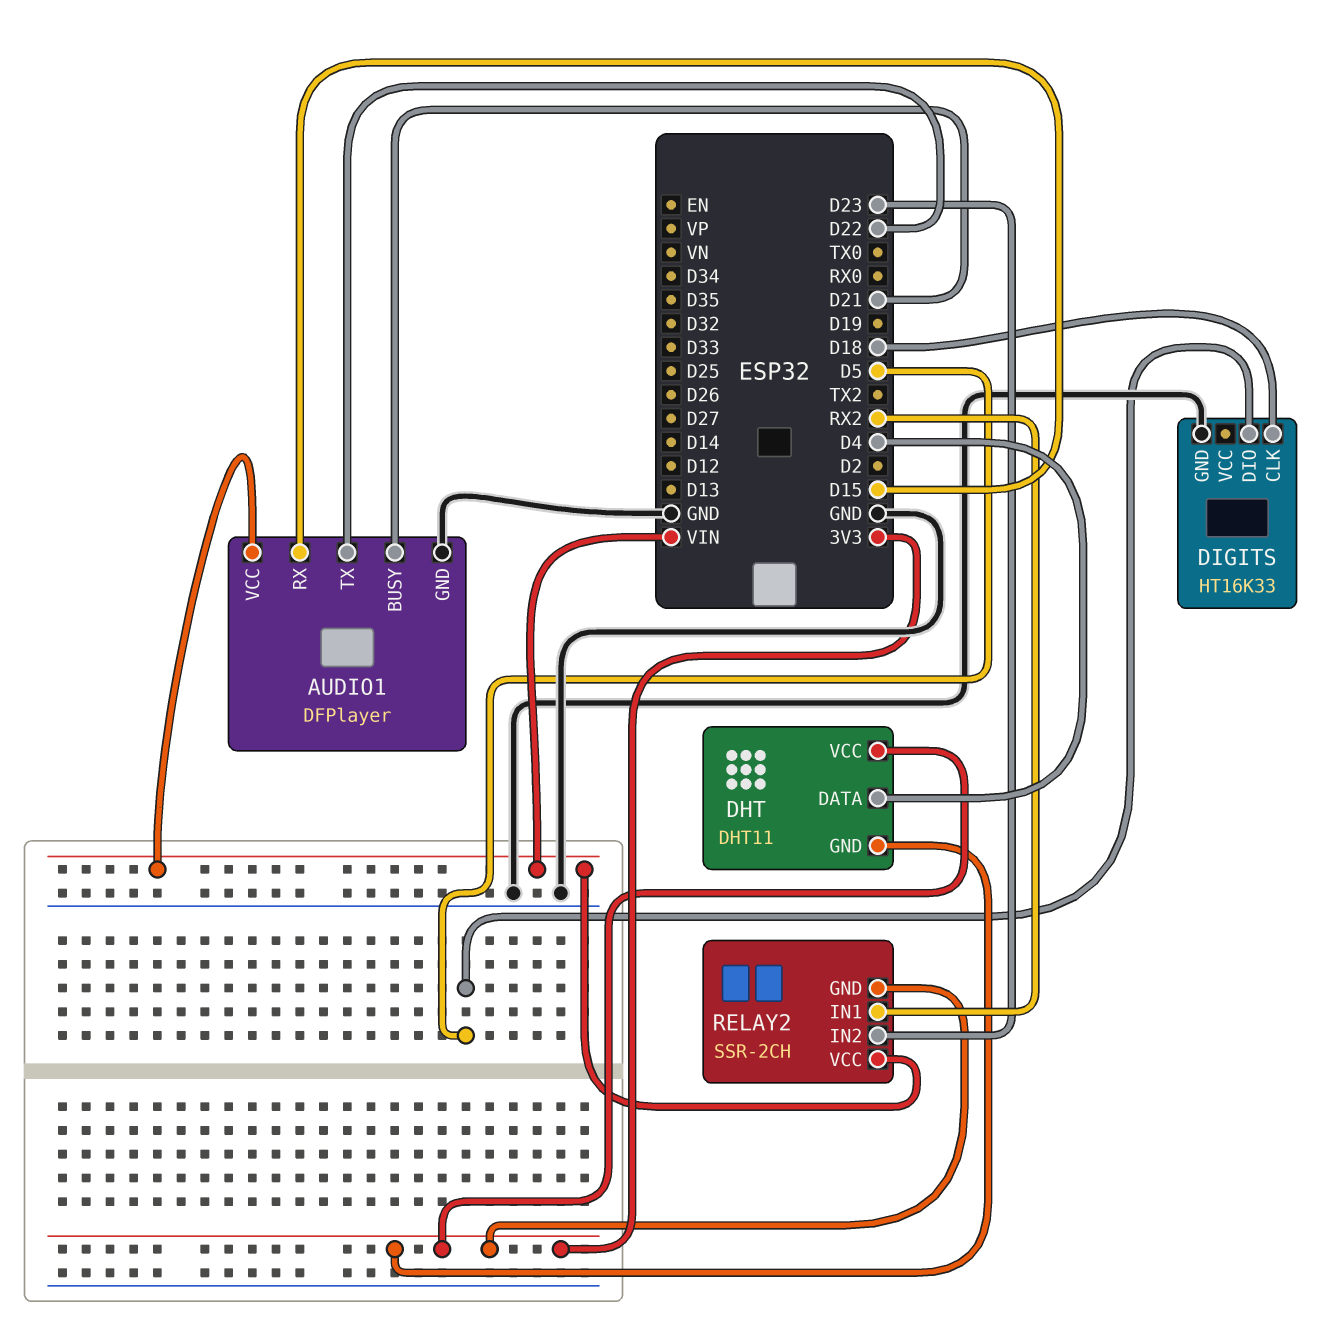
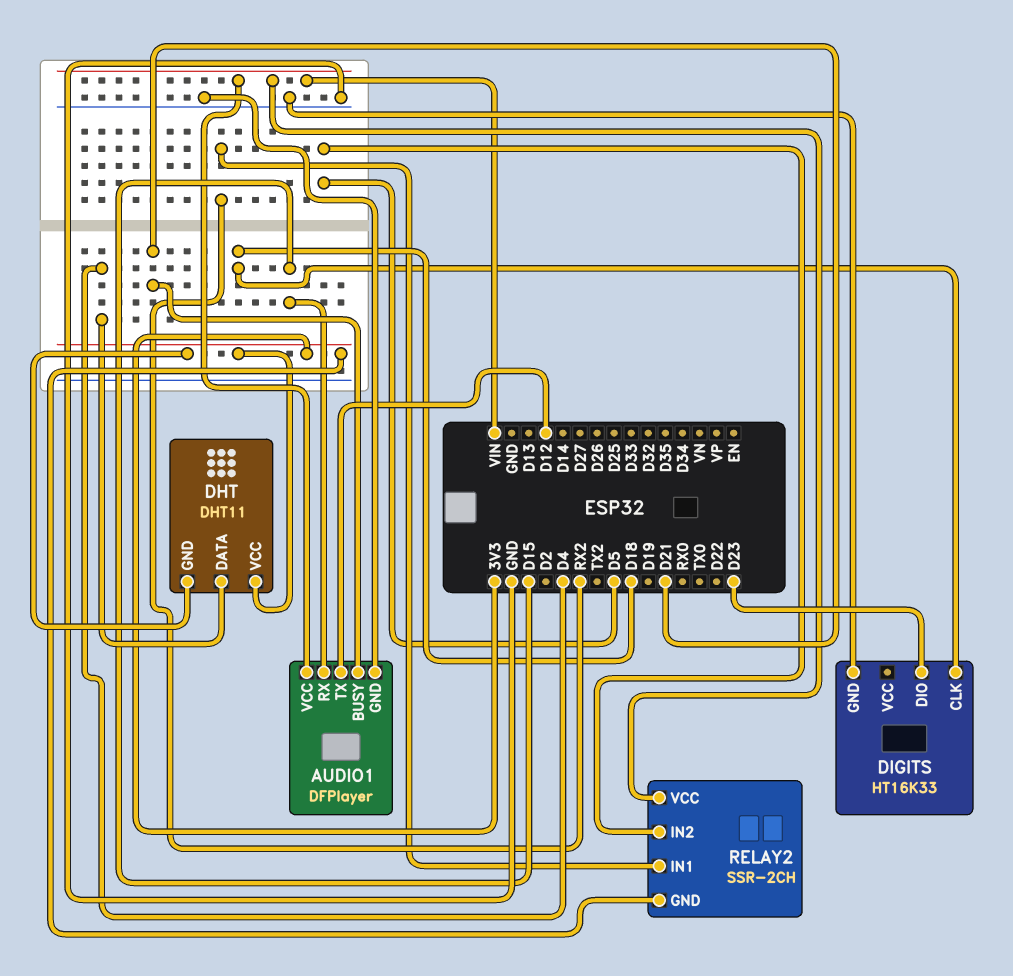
AUDIO1 pin TX: D22 -> D12
DIGITS pin DIO: D5 -> D23
RELAY2 pin IN2: D23 -> D5

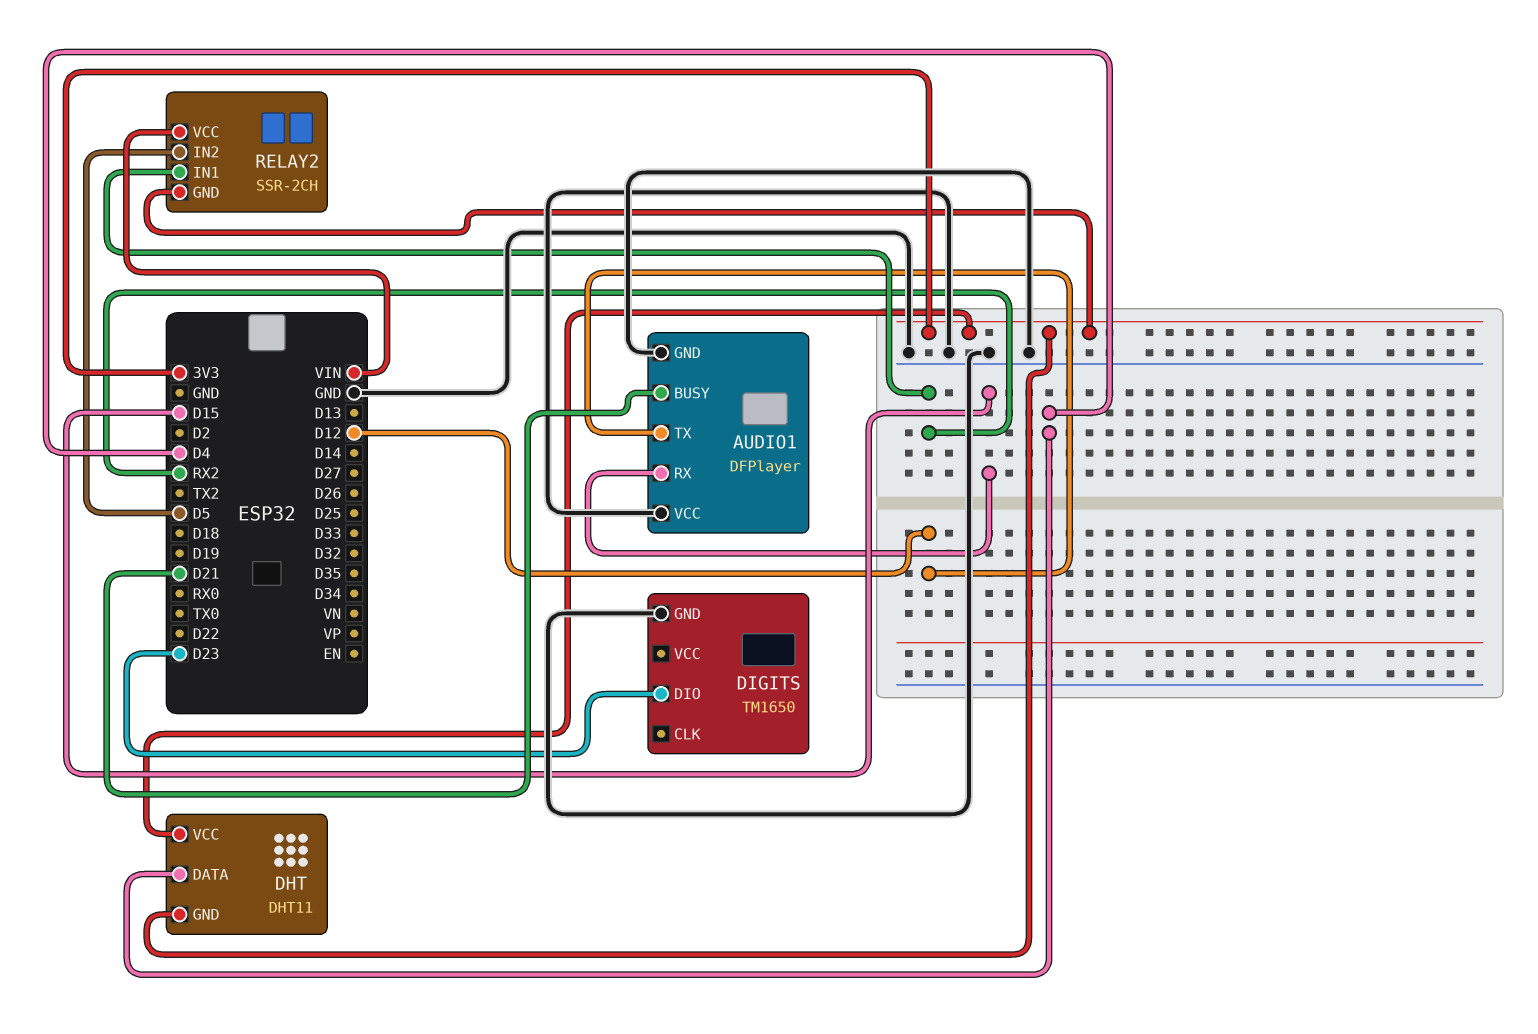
AUDIO1 pin VCC: VIN -> GND
DIGITS: HT16K33 -> TM1650
DIGITS pin CLK: D18 -> none

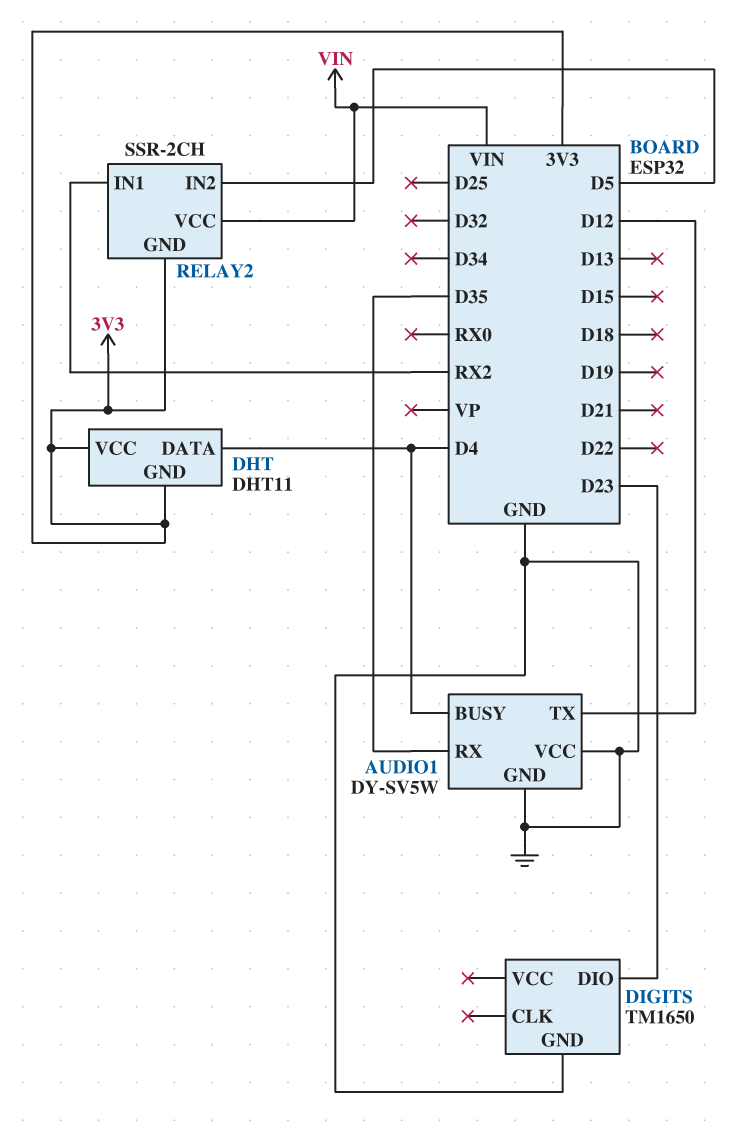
AUDIO1: DFPlayer -> DY-SV5W
AUDIO1 pin BUSY: D21 -> D4
AUDIO1 pin RX: D15 -> D35

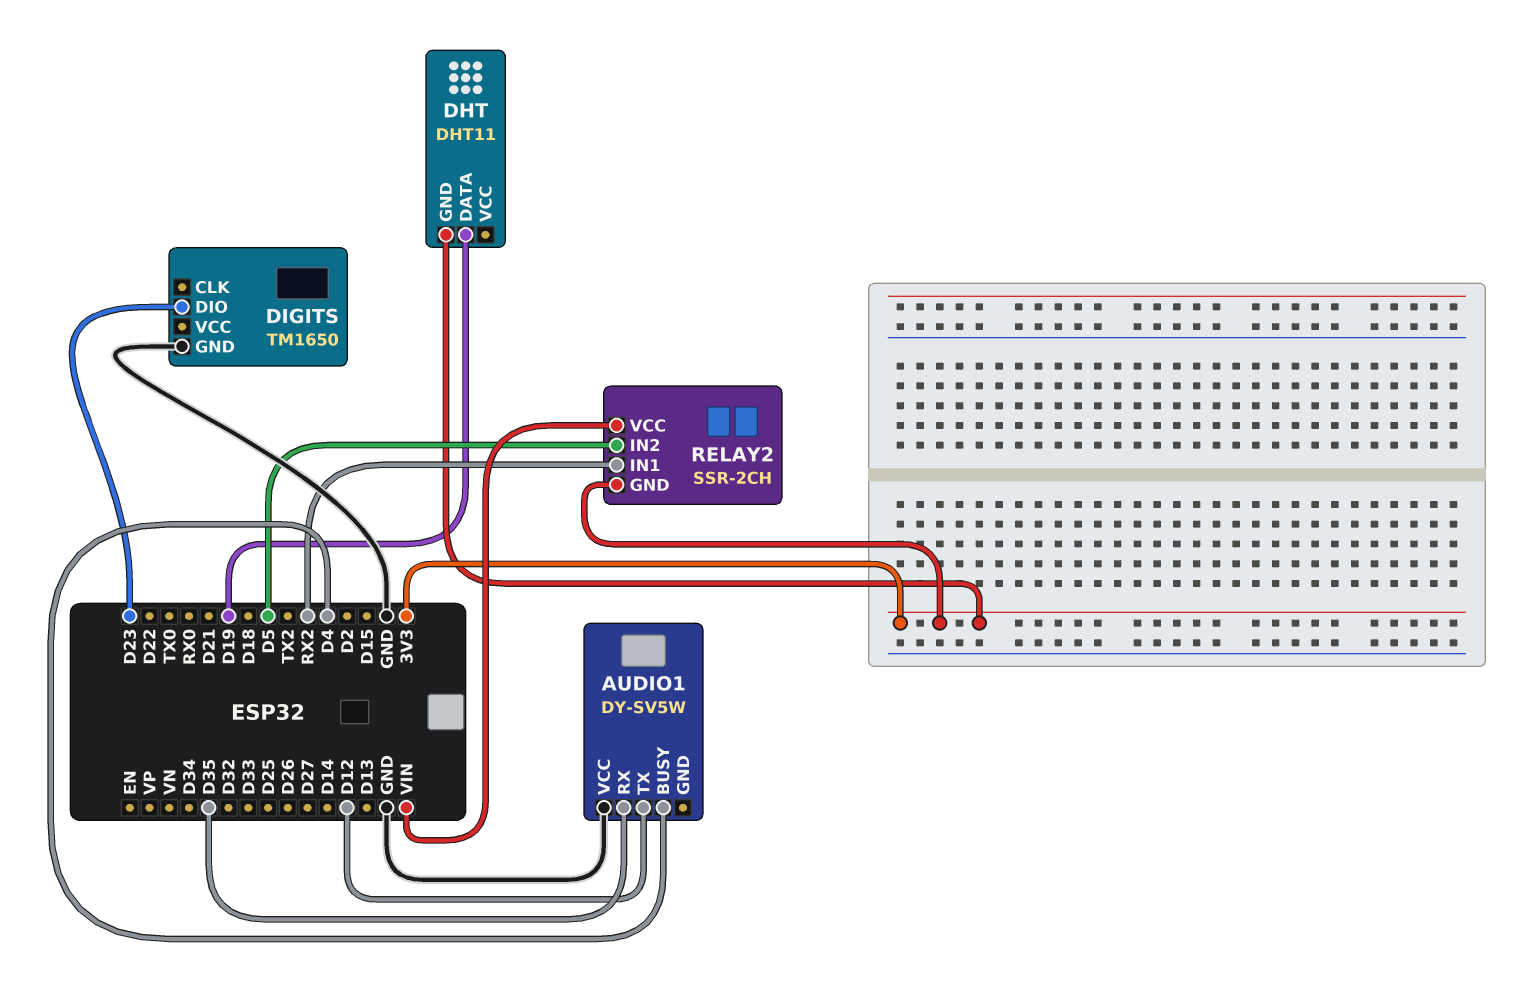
AUDIO1 pin GND: GND -> none
DHT pin DATA: D4 -> D19
DHT pin VCC: 3V3 -> none

